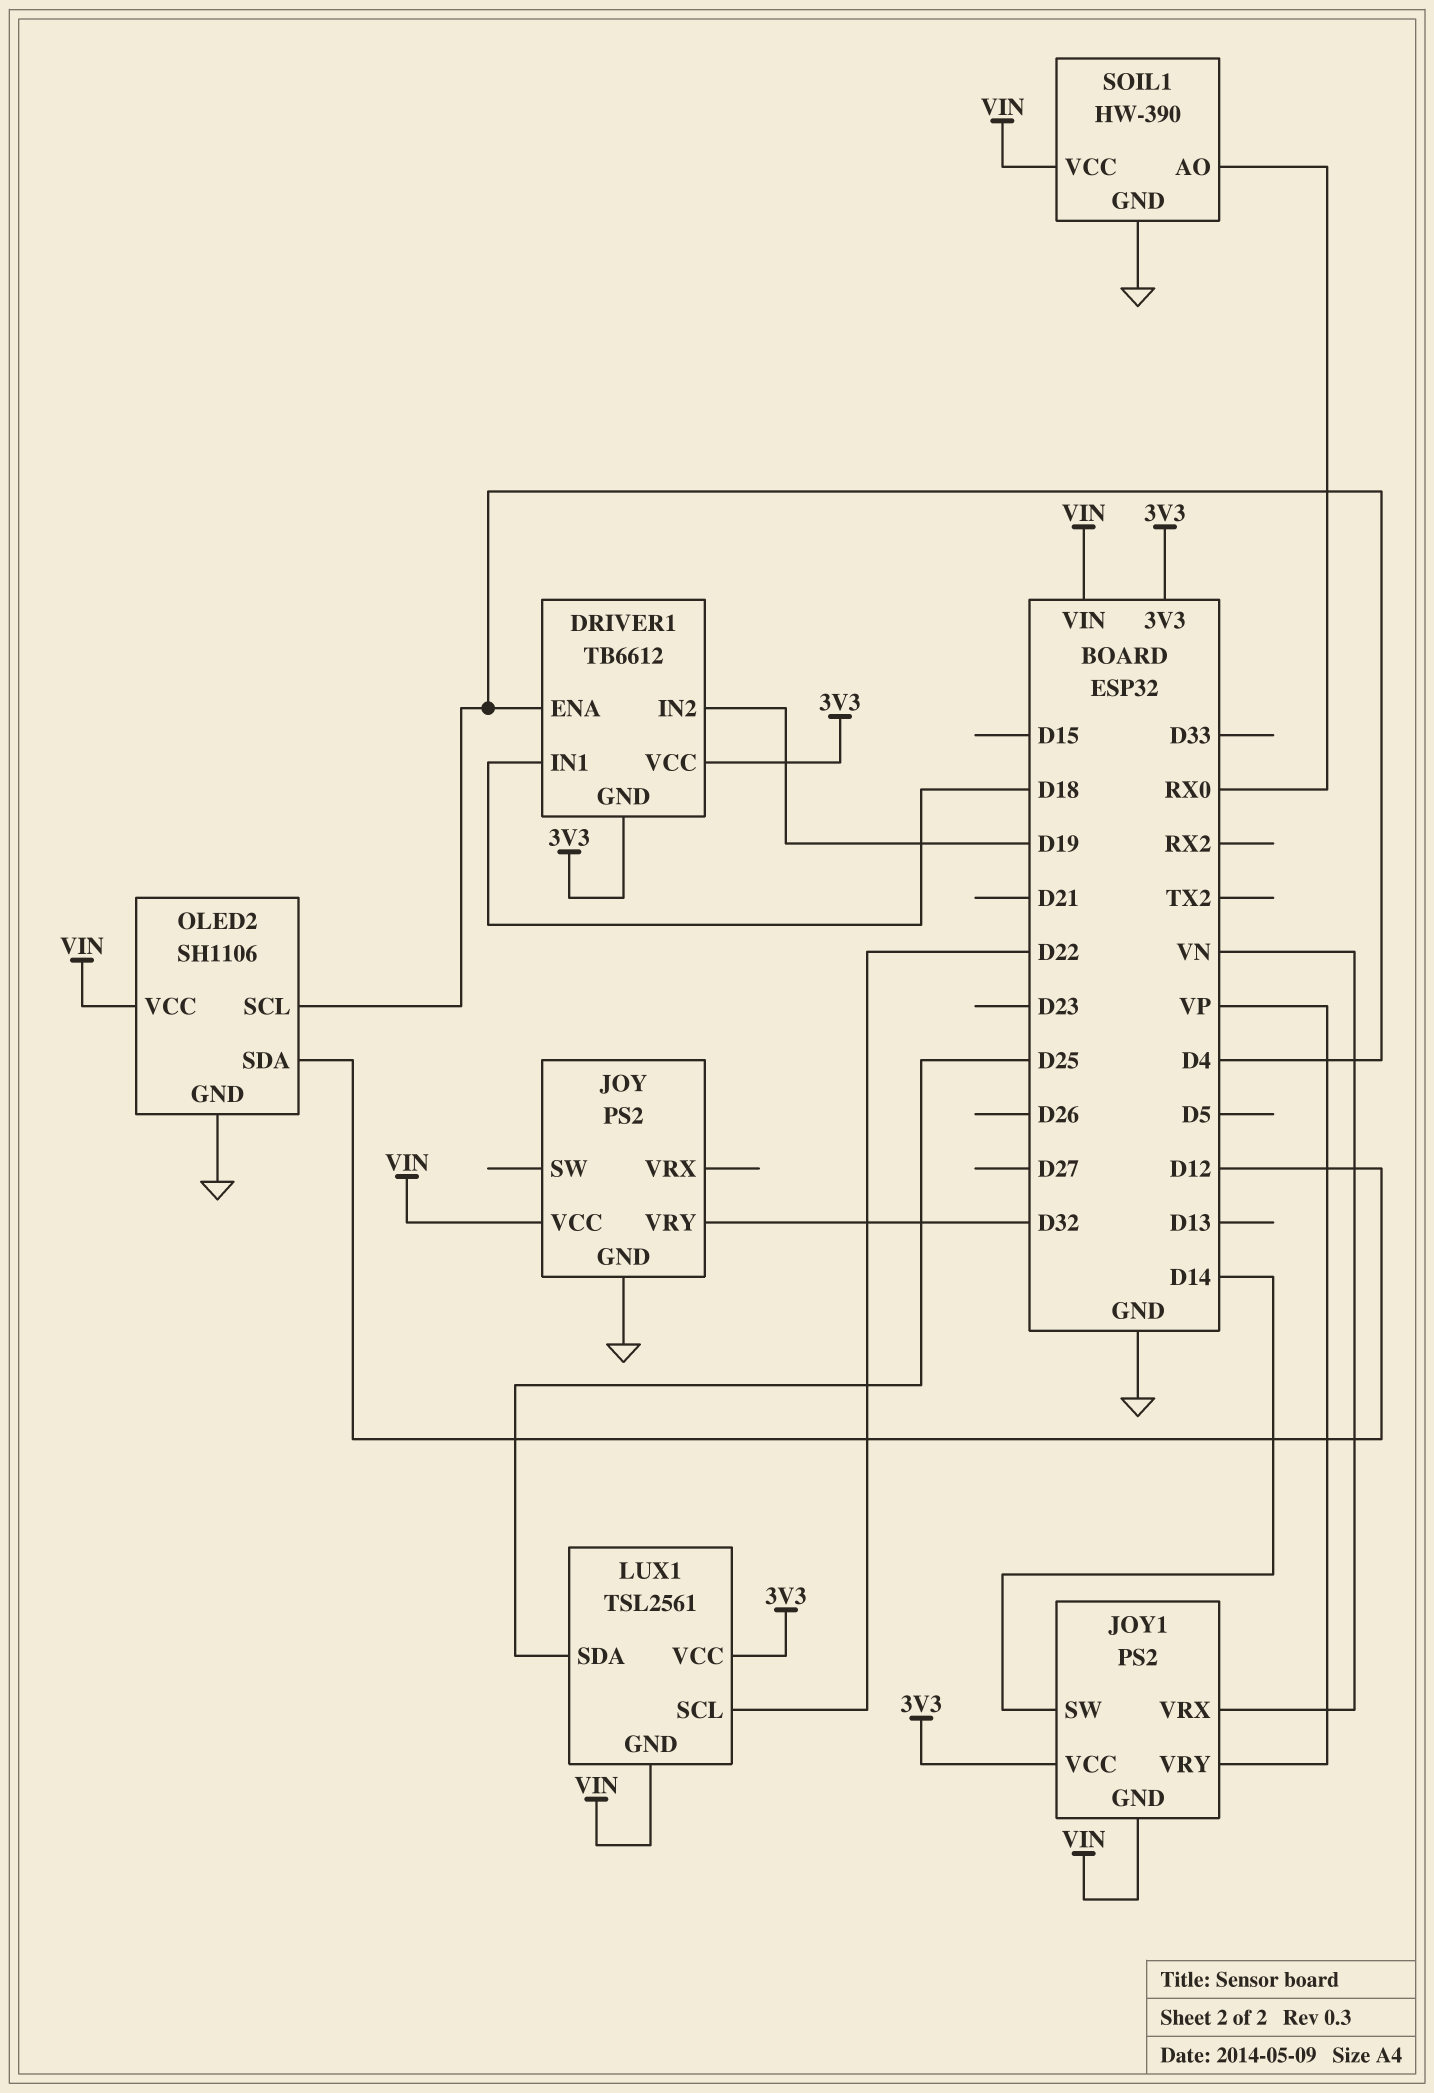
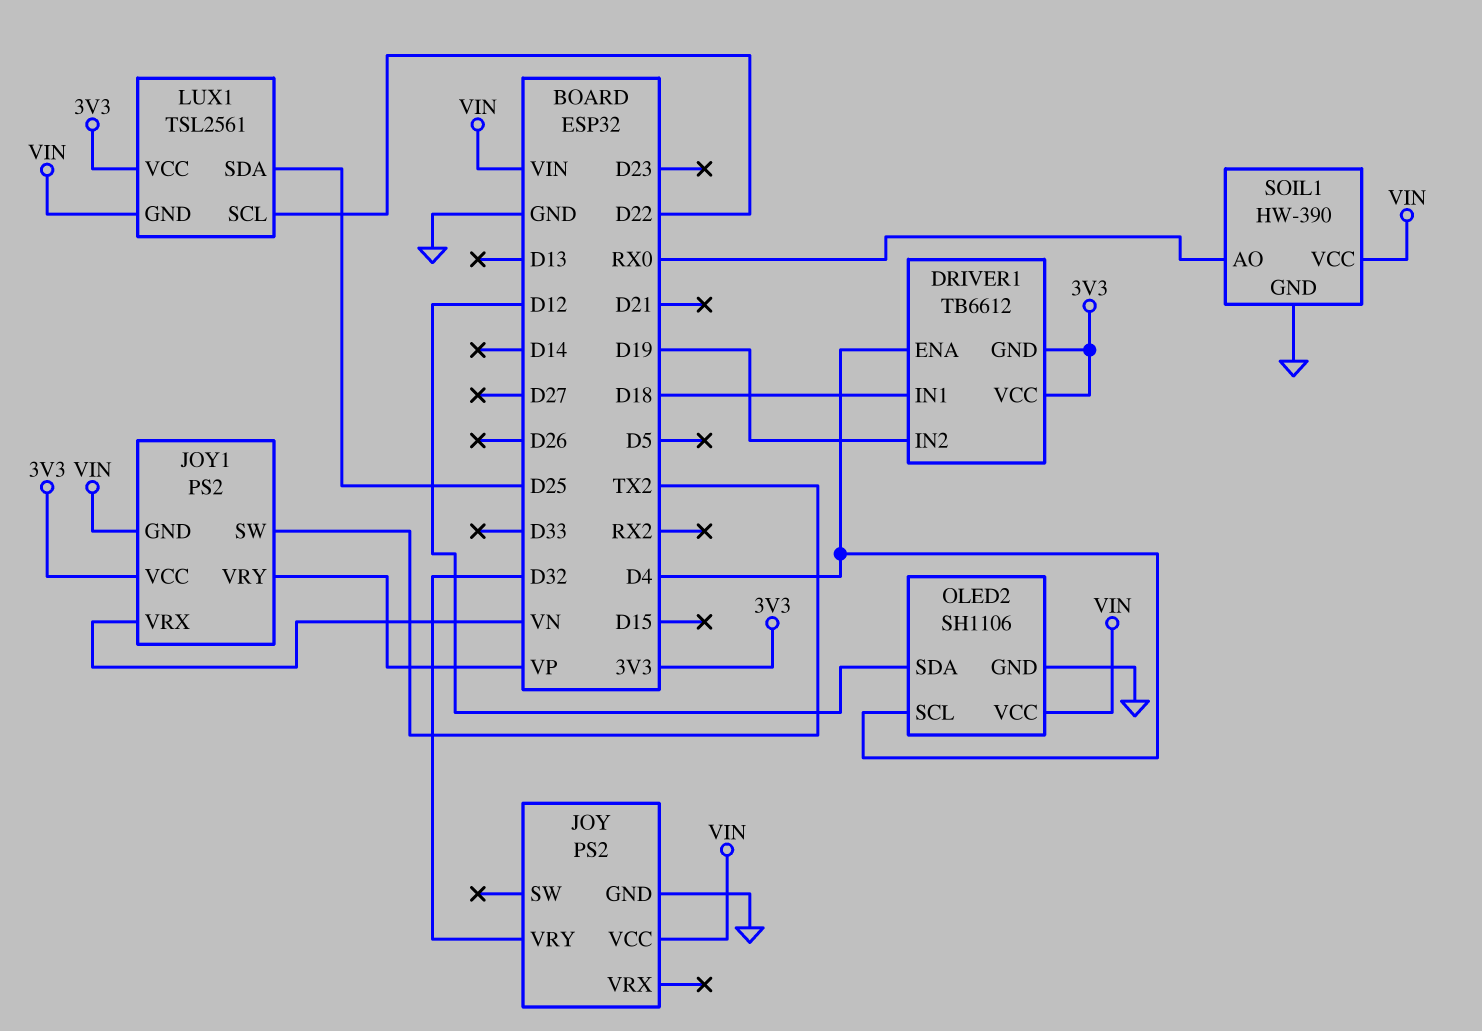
JOY1 pin SW: D14 -> TX2

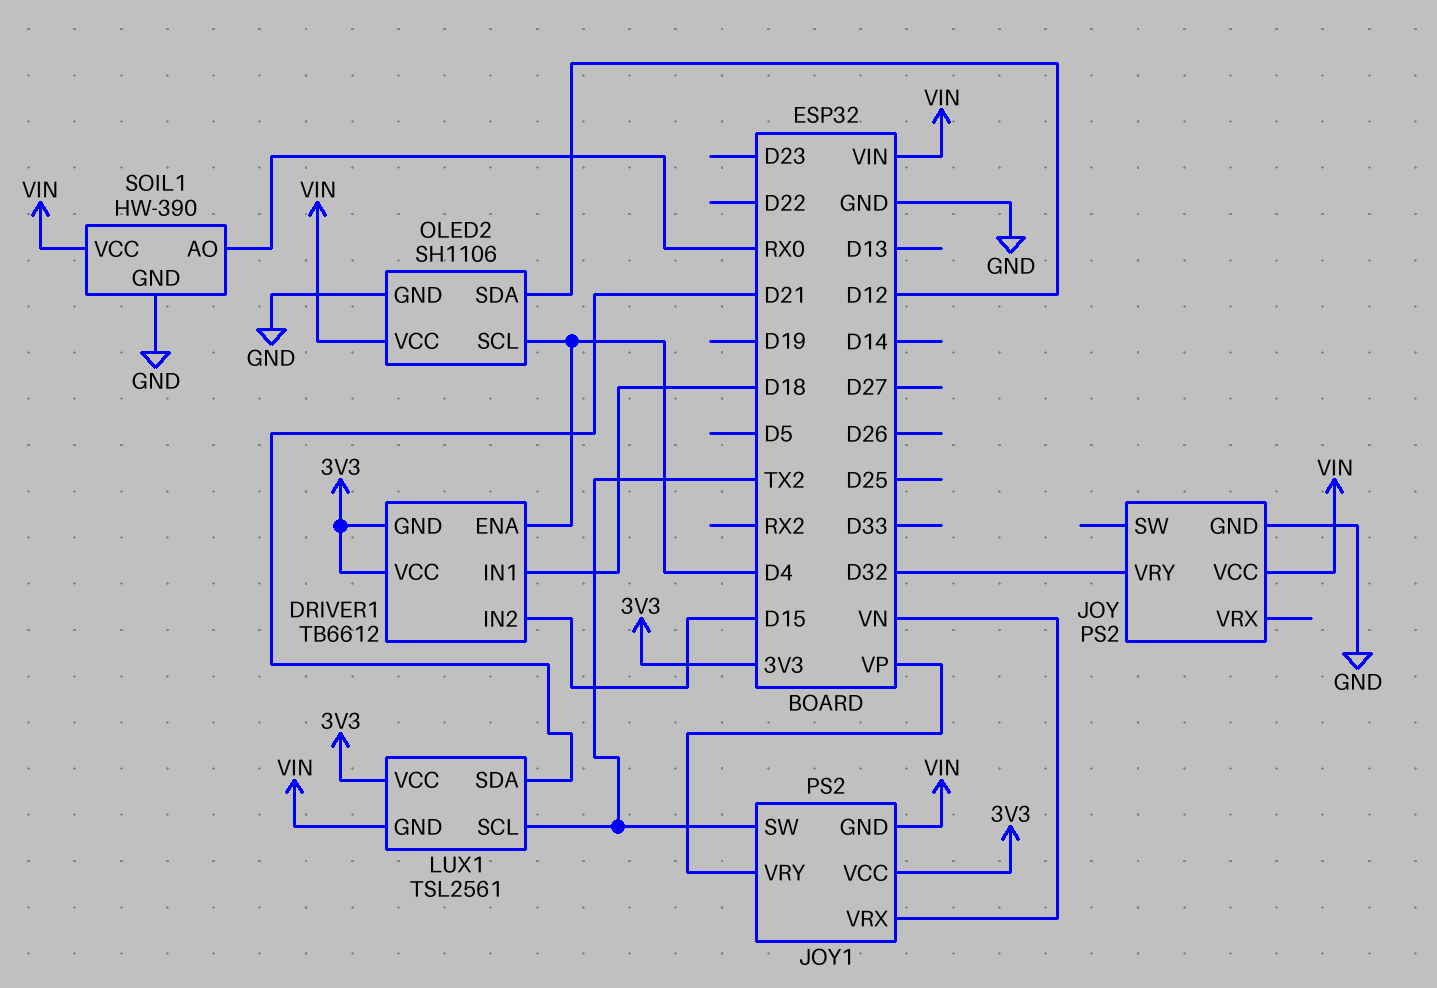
DRIVER1 pin IN2: D19 -> D15
LUX1 pin SCL: D22 -> TX2
LUX1 pin SDA: D25 -> D21

